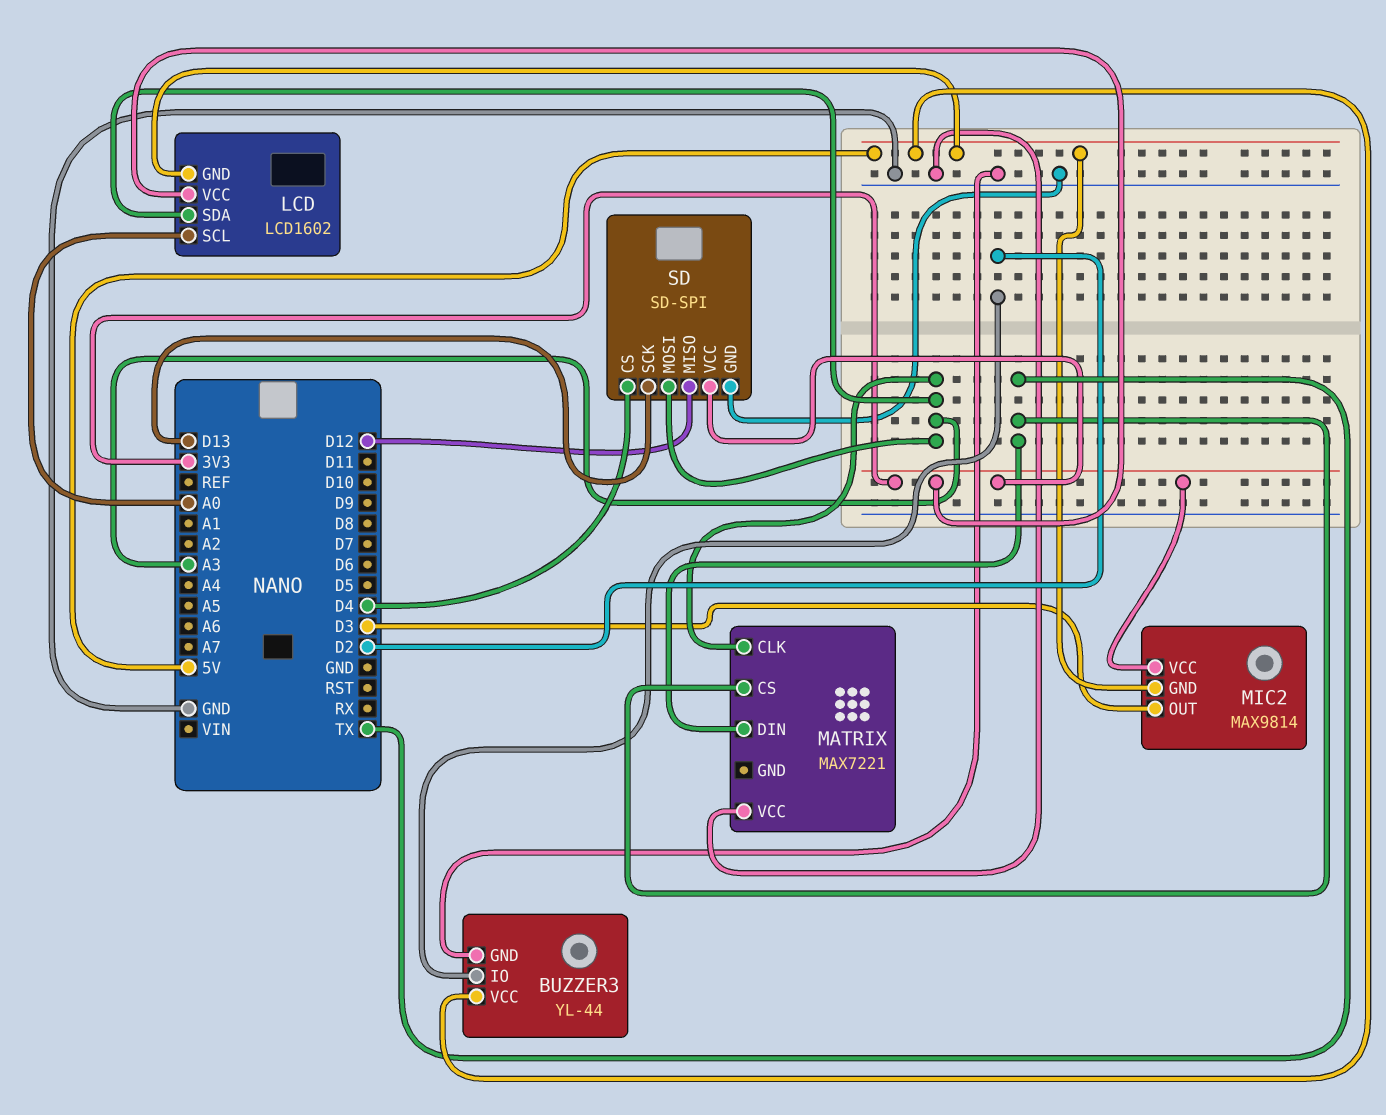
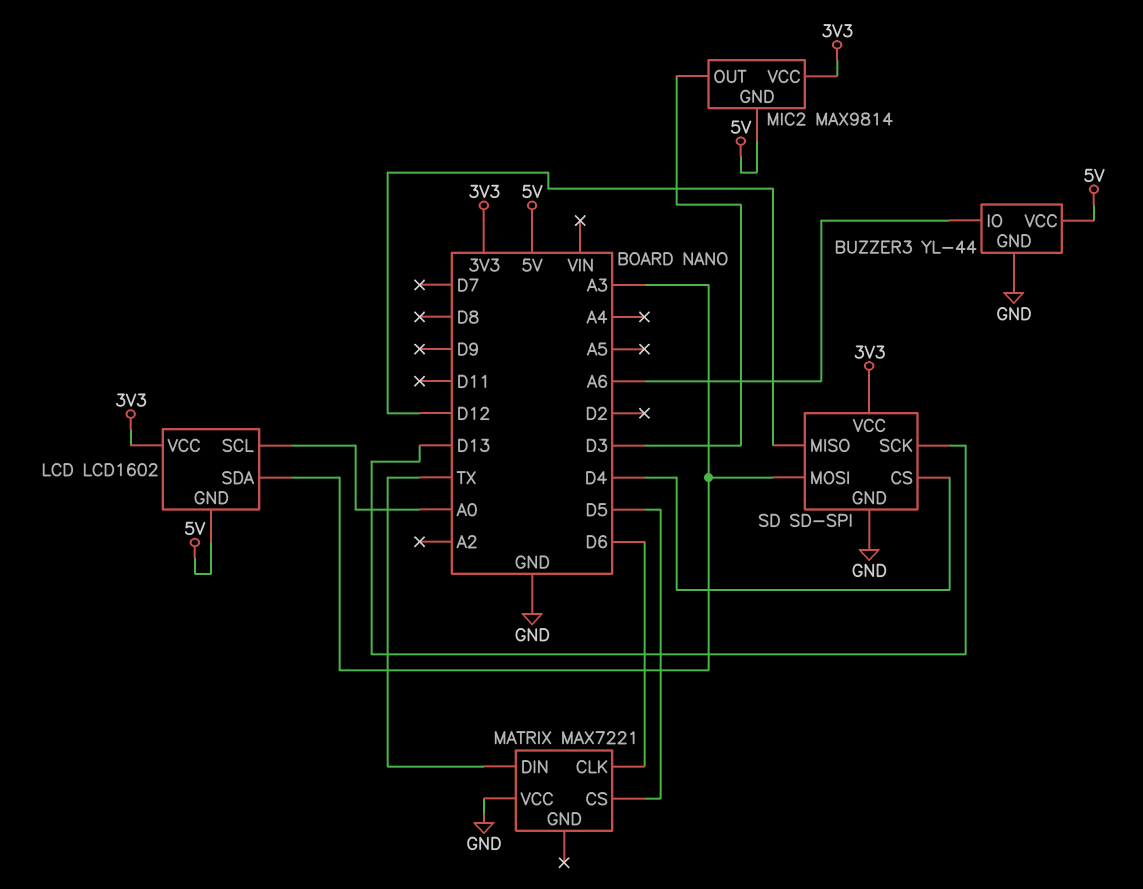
BUZZER3 pin IO: D2 -> A6
MATRIX pin CLK: A3 -> D6
MATRIX pin CS: TX -> D5

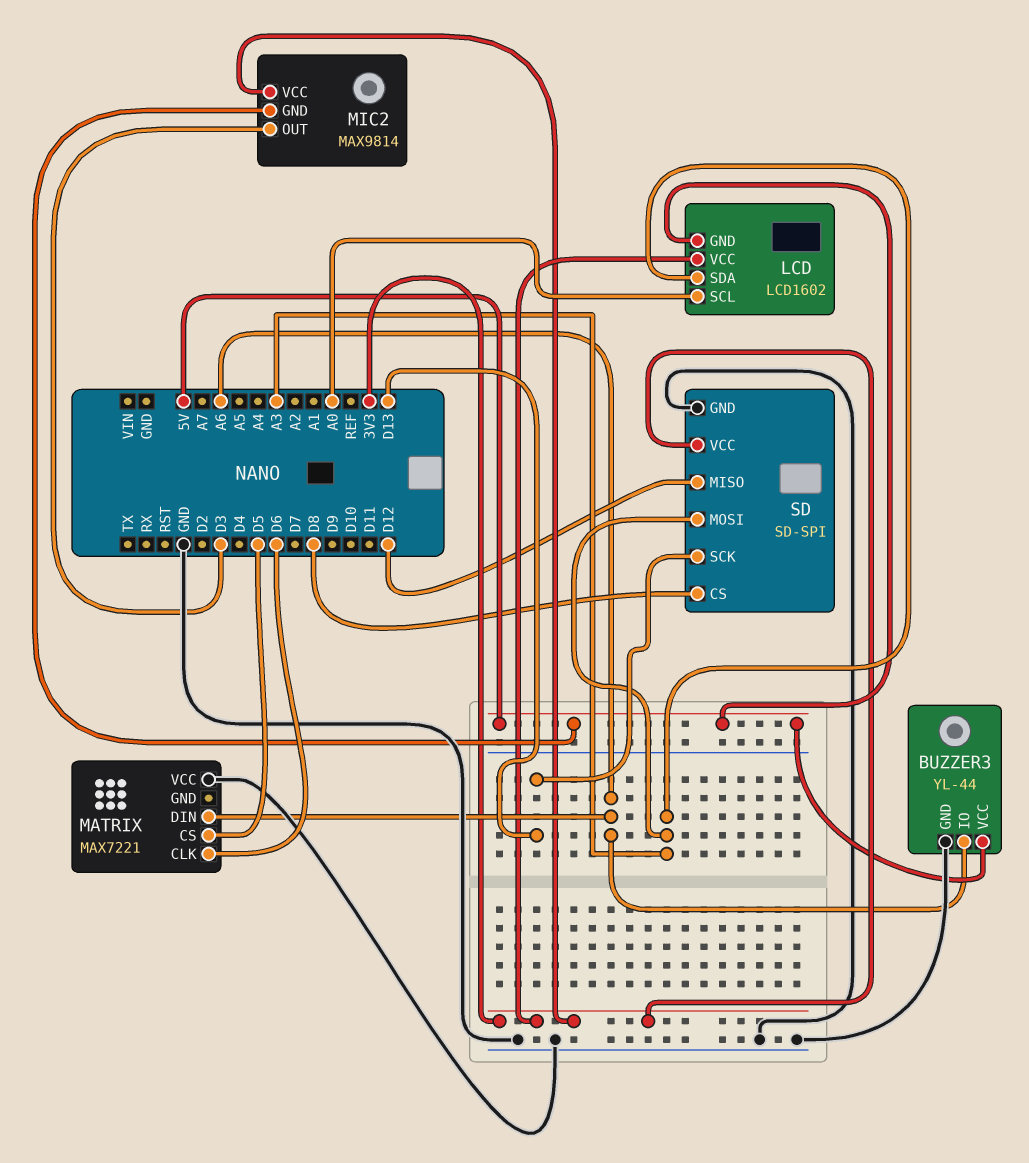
MATRIX pin DIN: TX -> A6
SD pin CS: D4 -> D8

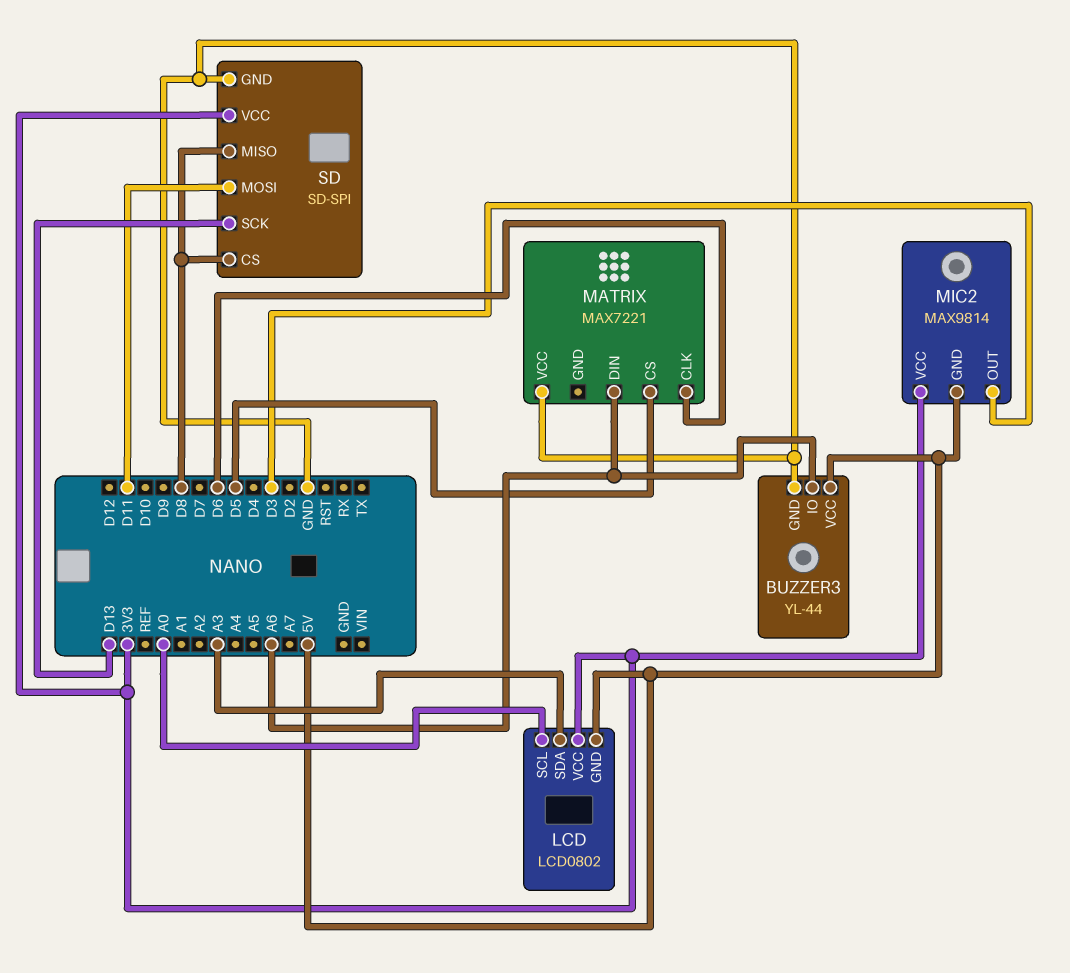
LCD: LCD1602 -> LCD0802
SD pin MISO: D12 -> D8
SD pin MOSI: A3 -> D11

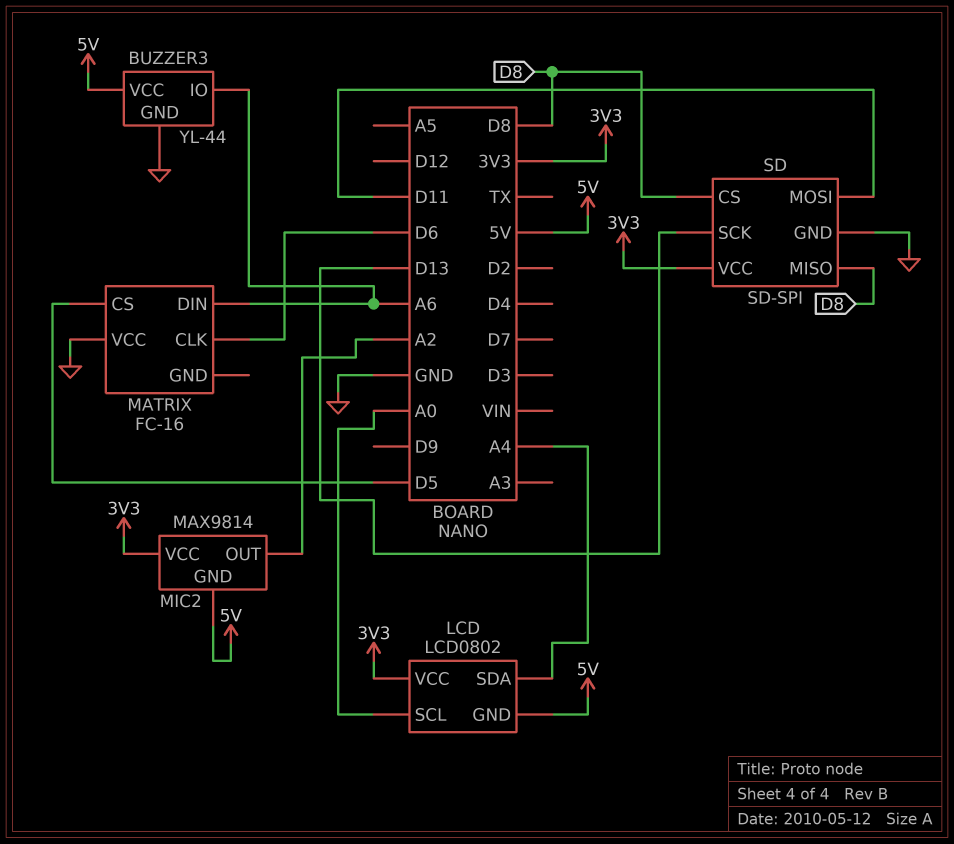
LCD pin SDA: A3 -> A4
MATRIX: MAX7221 -> FC-16
MIC2 pin OUT: D3 -> A2

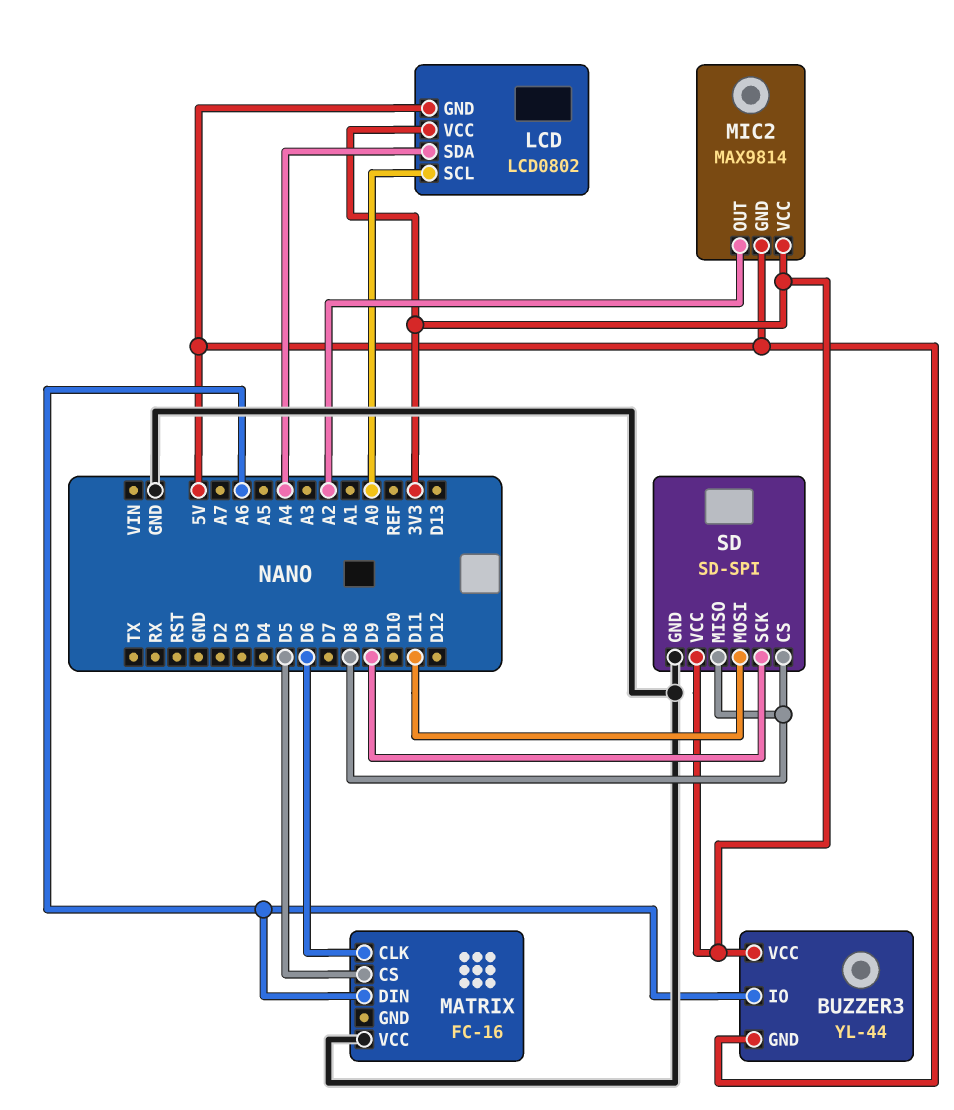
BUZZER3 pin GND: GND -> 5V
BUZZER3 pin VCC: 5V -> 3V3
SD pin SCK: D13 -> D9

